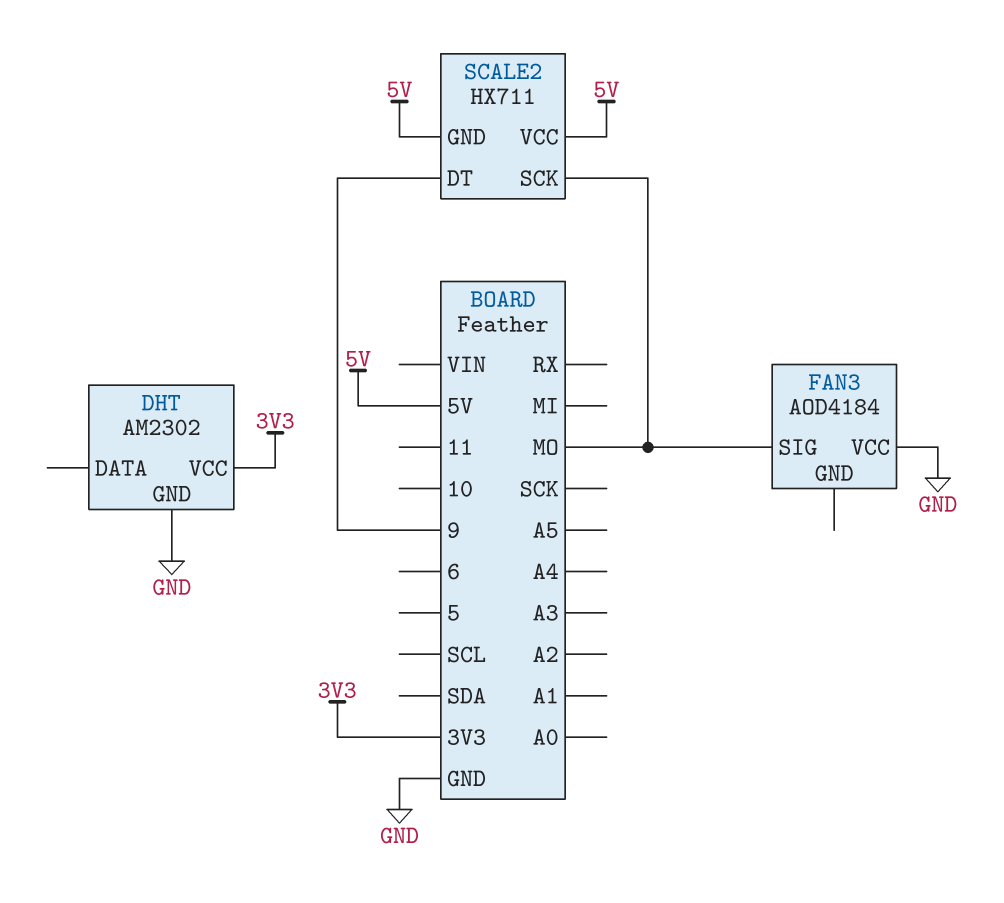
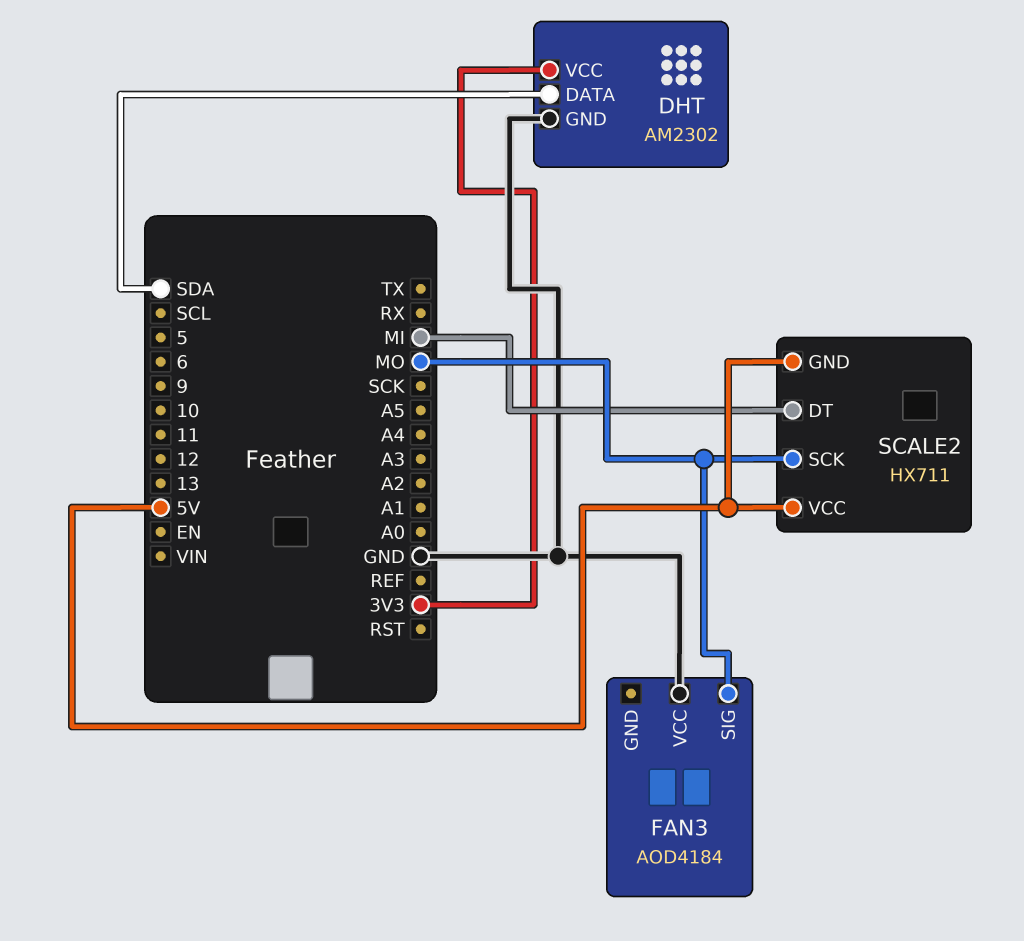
DHT pin DATA: none -> SDA
SCALE2 pin DT: 9 -> MI

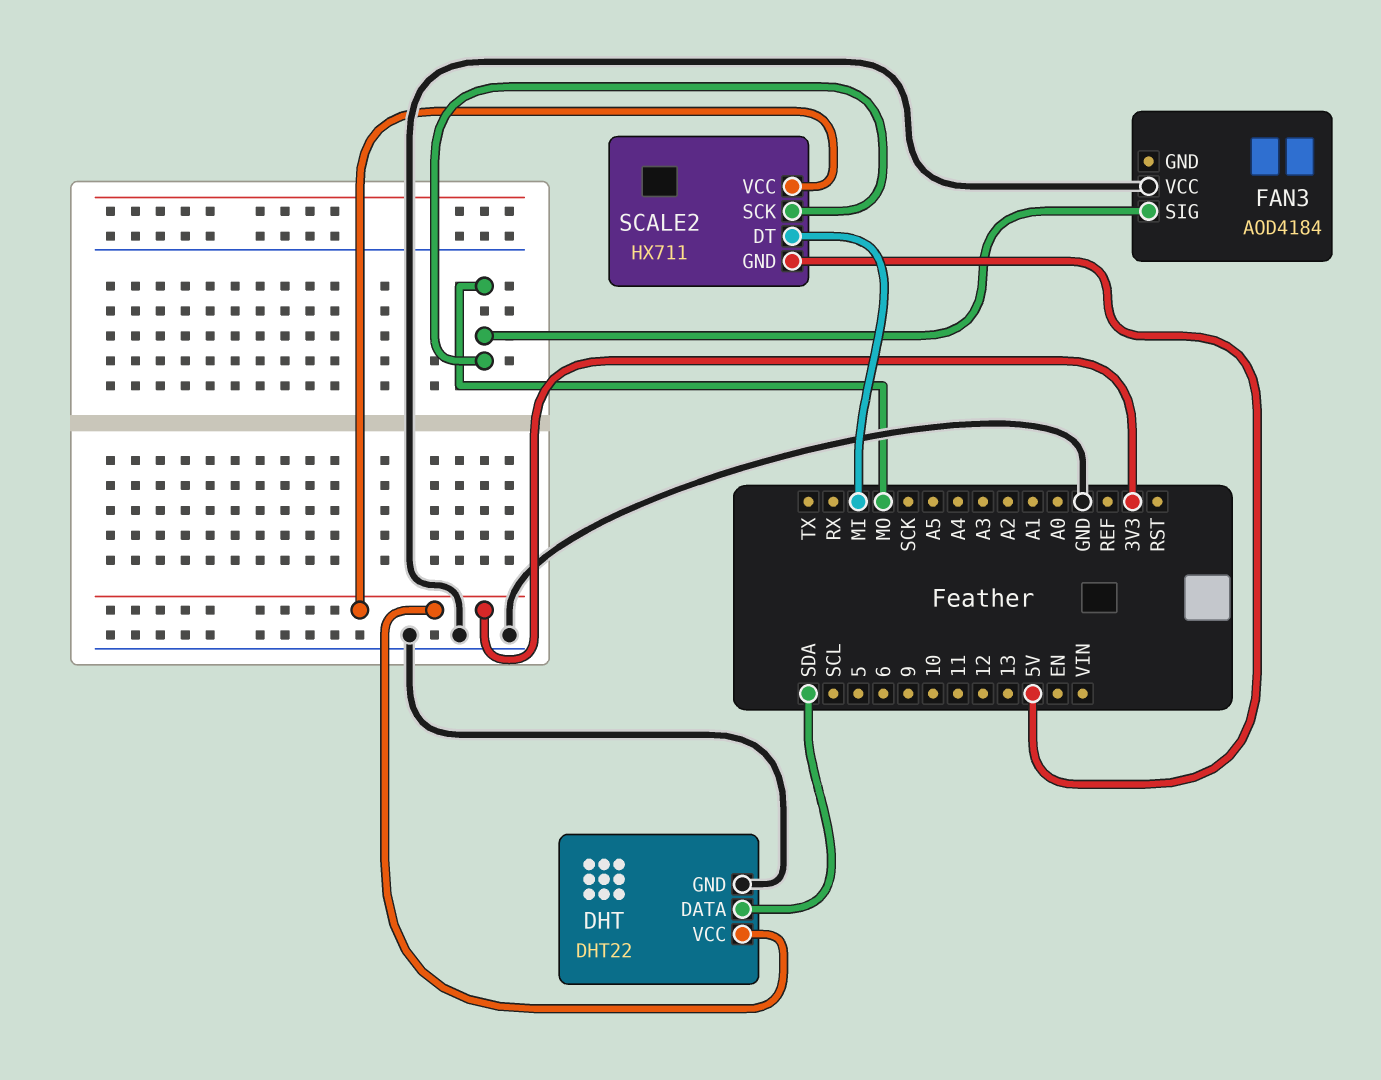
DHT: AM2302 -> DHT22
SCALE2 pin VCC: 5V -> 3V3

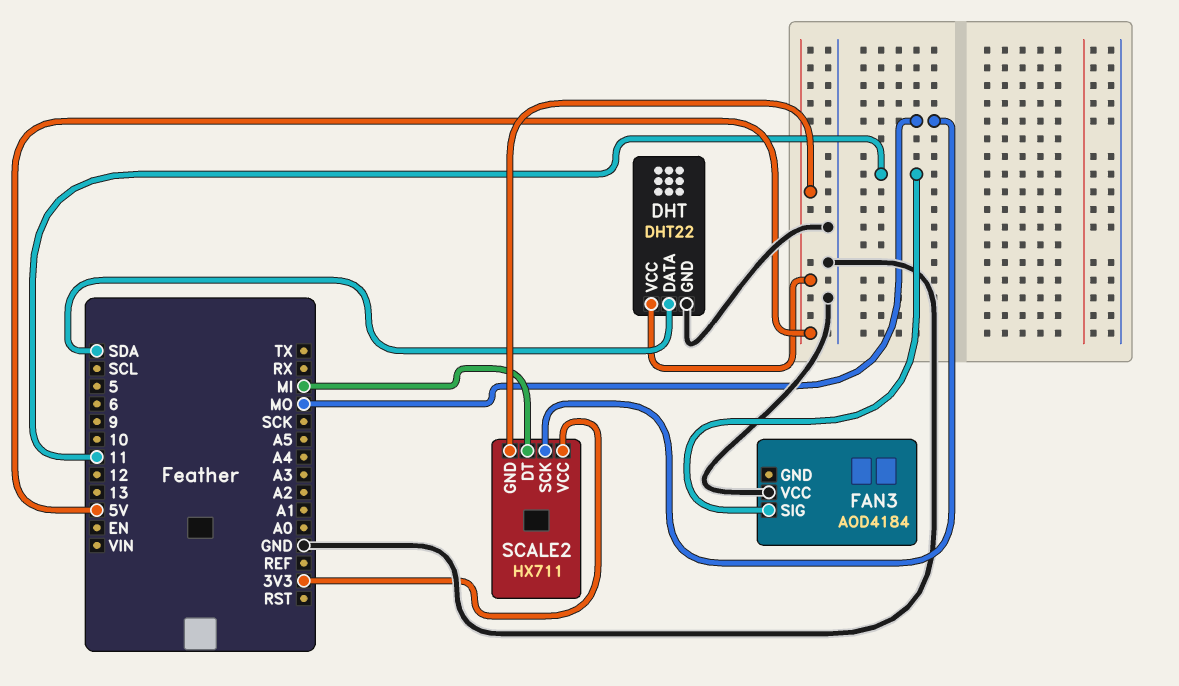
DHT pin VCC: 3V3 -> 5V
FAN3 pin SIG: MO -> 11

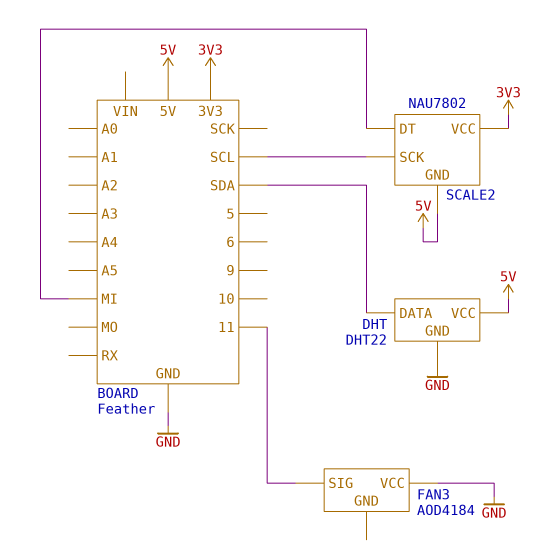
SCALE2: HX711 -> NAU7802
SCALE2 pin SCK: MO -> SCL

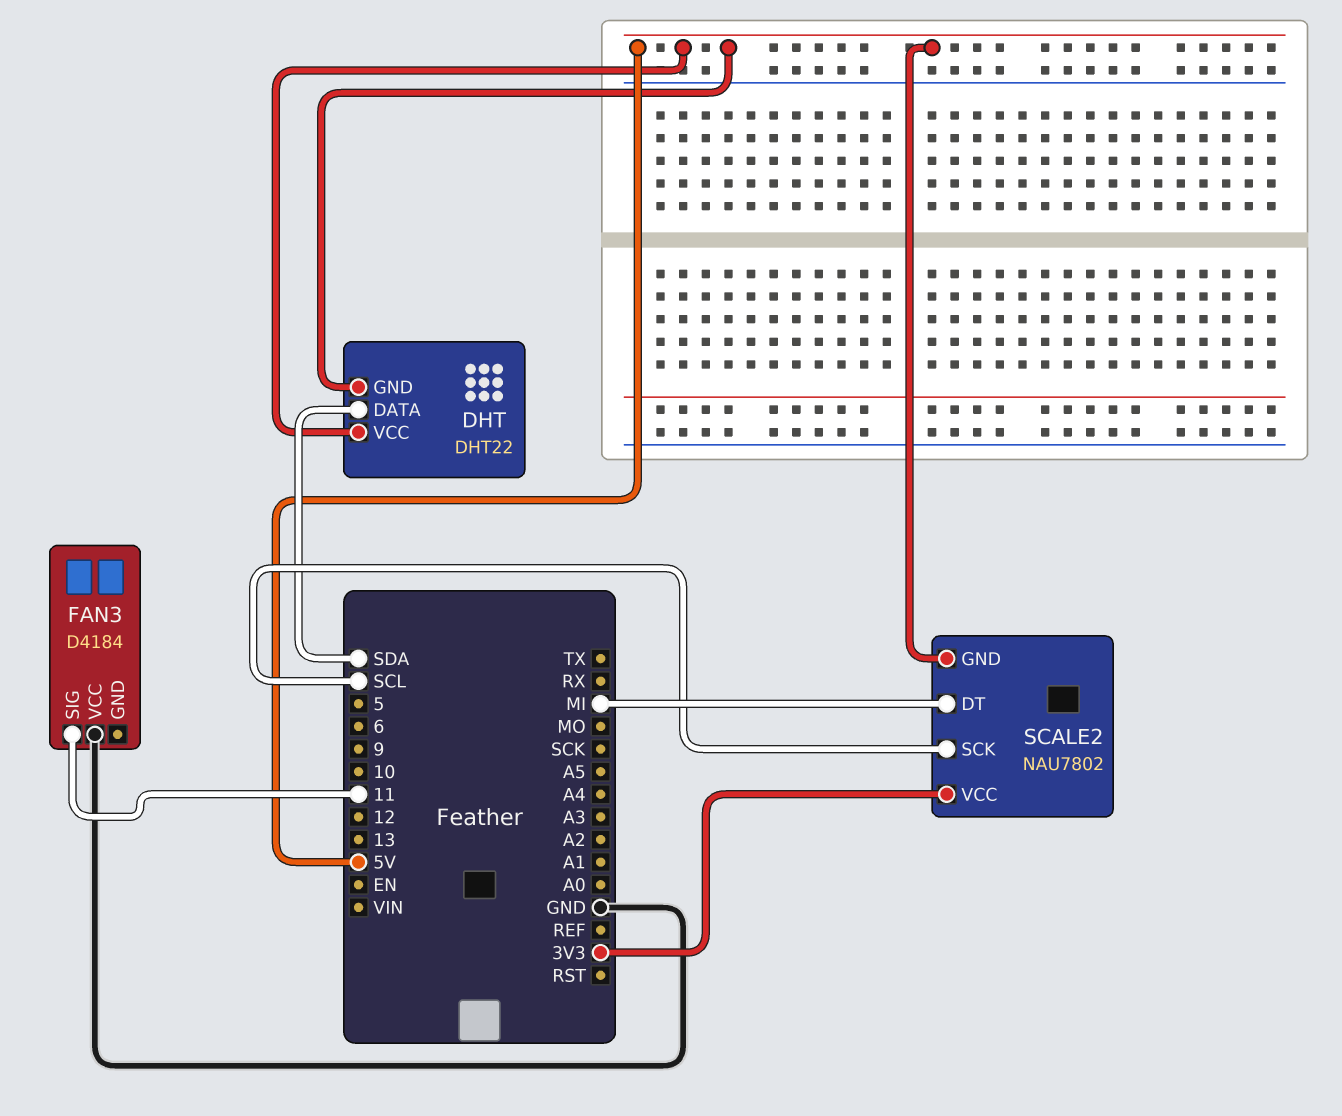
DHT pin GND: GND -> 5V
FAN3: AOD4184 -> D4184

